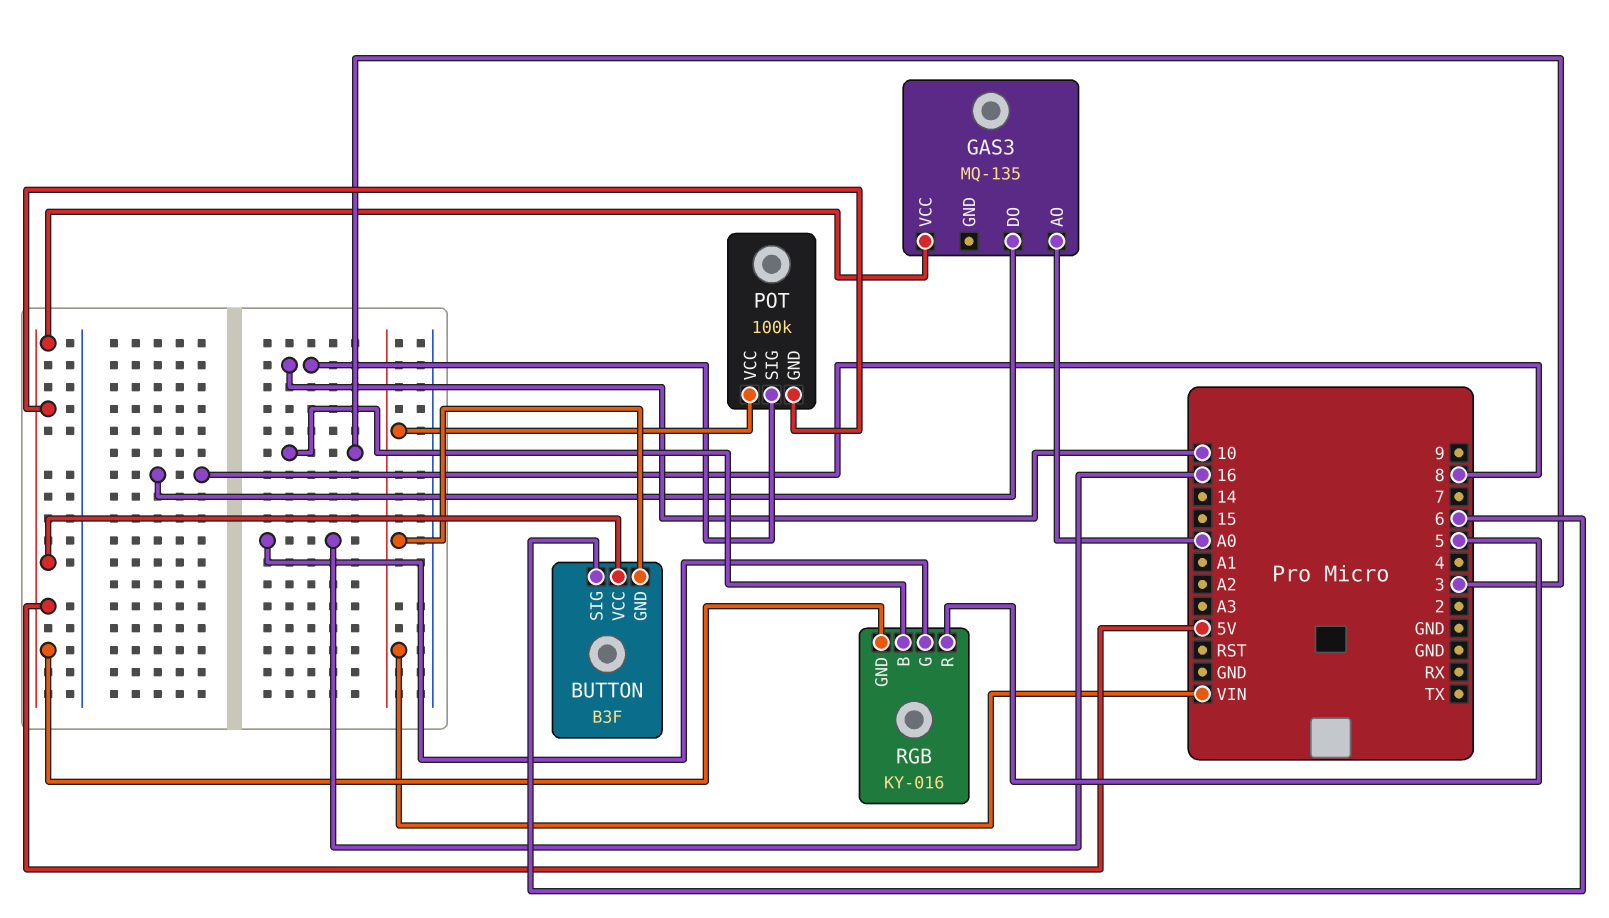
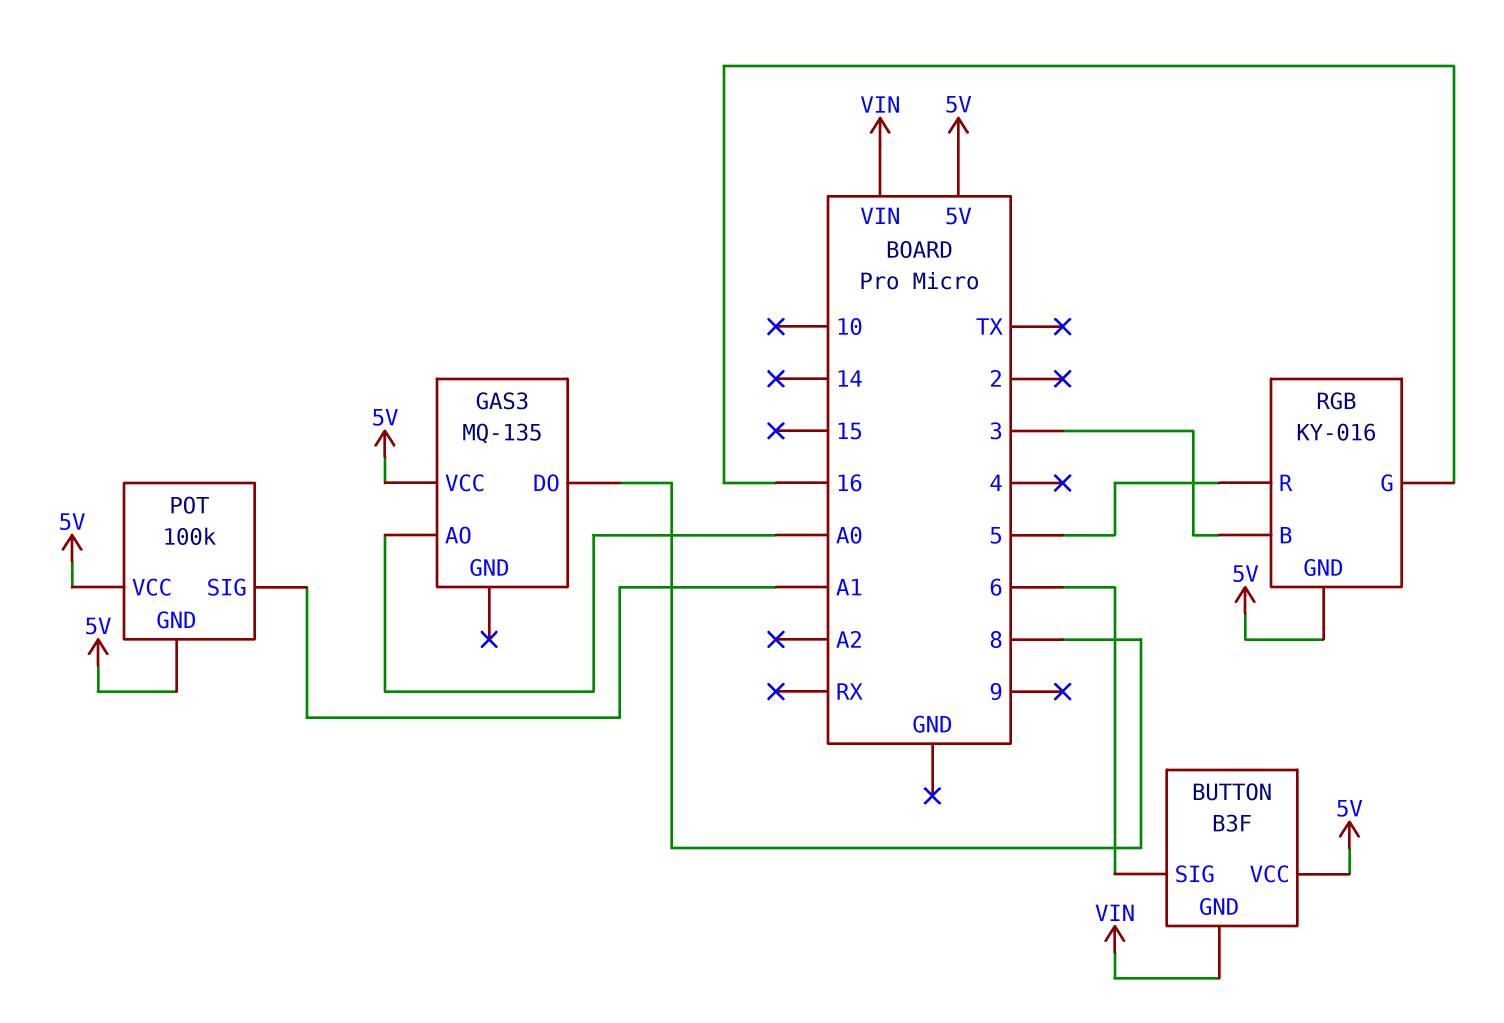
POT pin SIG: 10 -> A1
POT pin VCC: VIN -> 5V

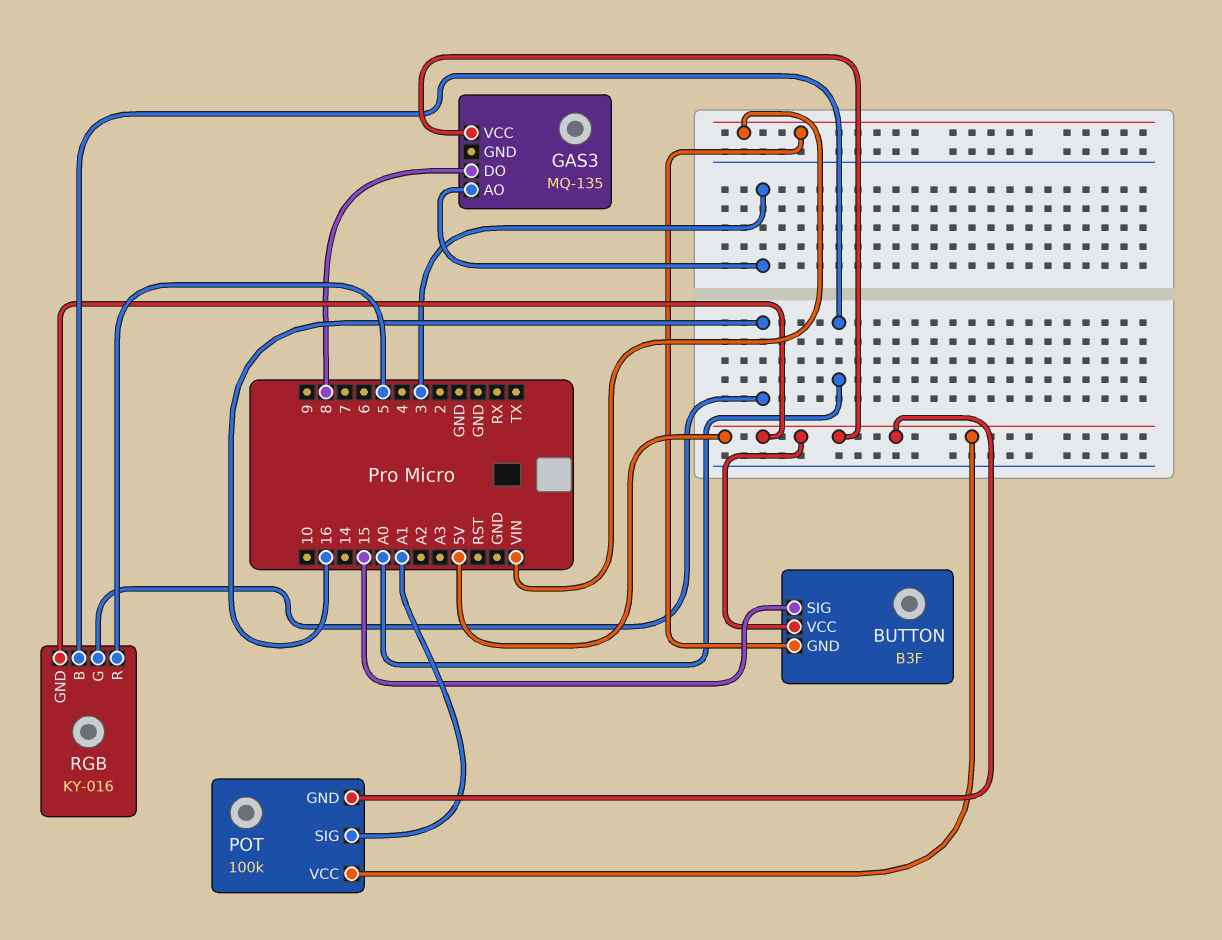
BUTTON pin SIG: 6 -> 15
GAS3 pin AO: A0 -> 3
RGB pin B: 3 -> A0

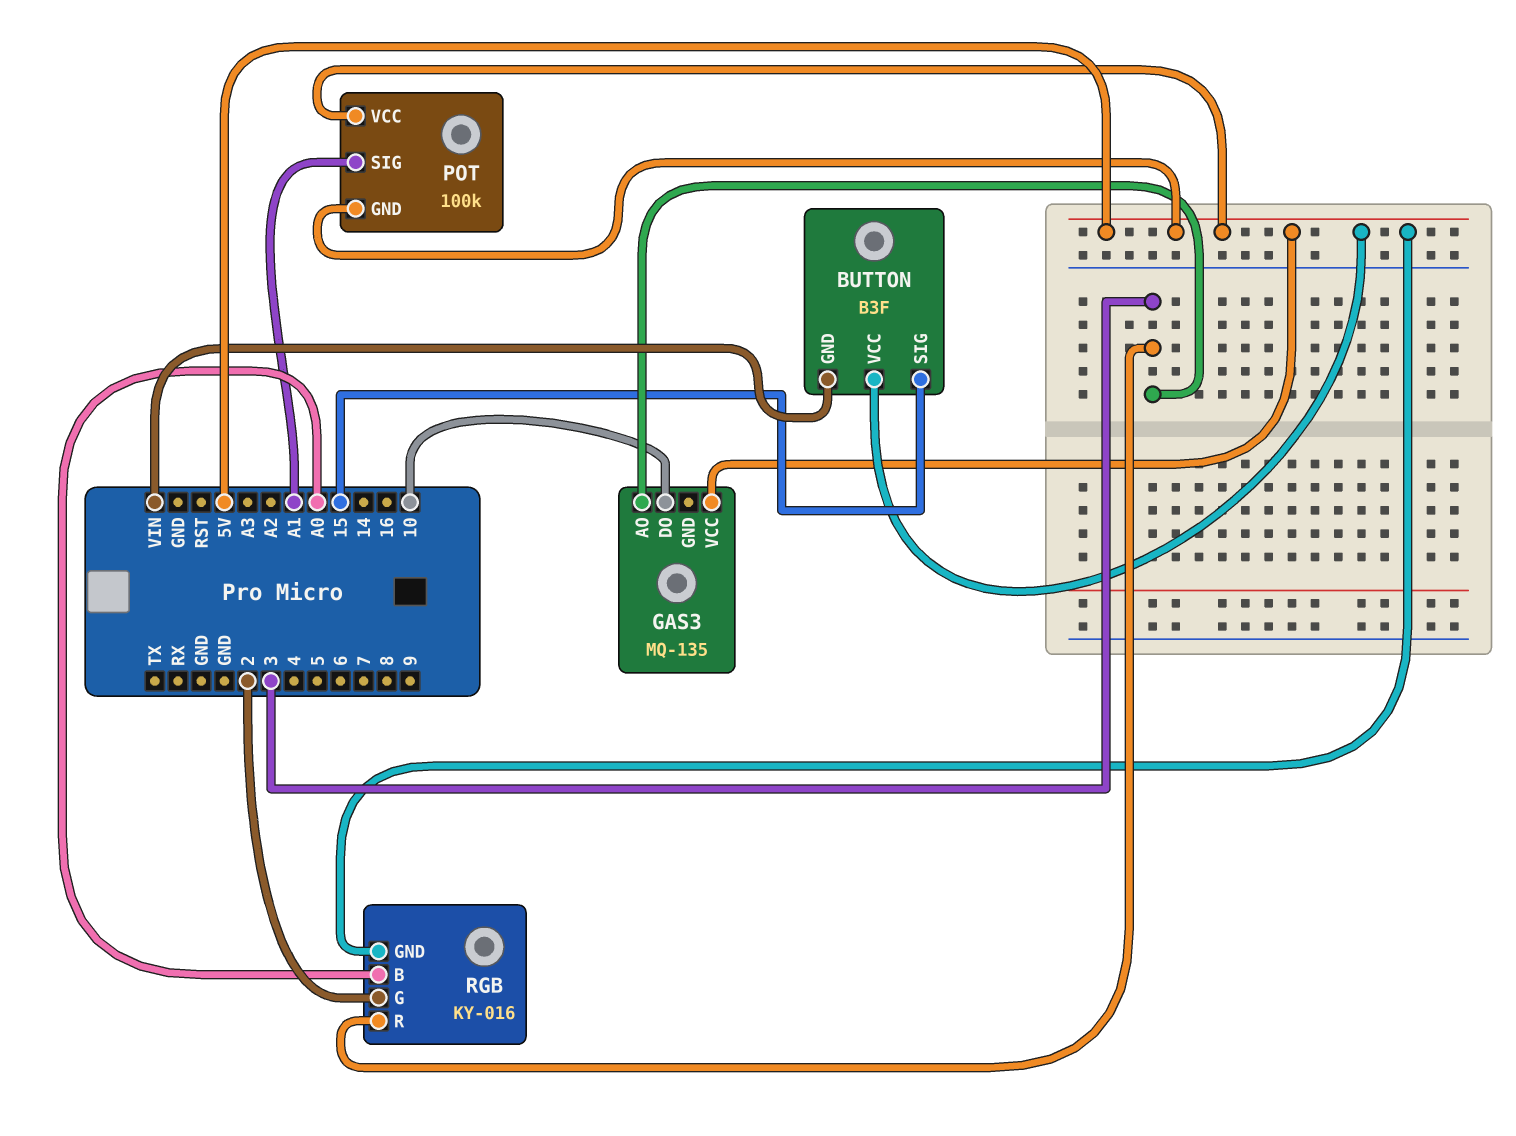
GAS3 pin DO: 8 -> 10
RGB pin G: 16 -> 2
RGB pin R: 5 -> 3

